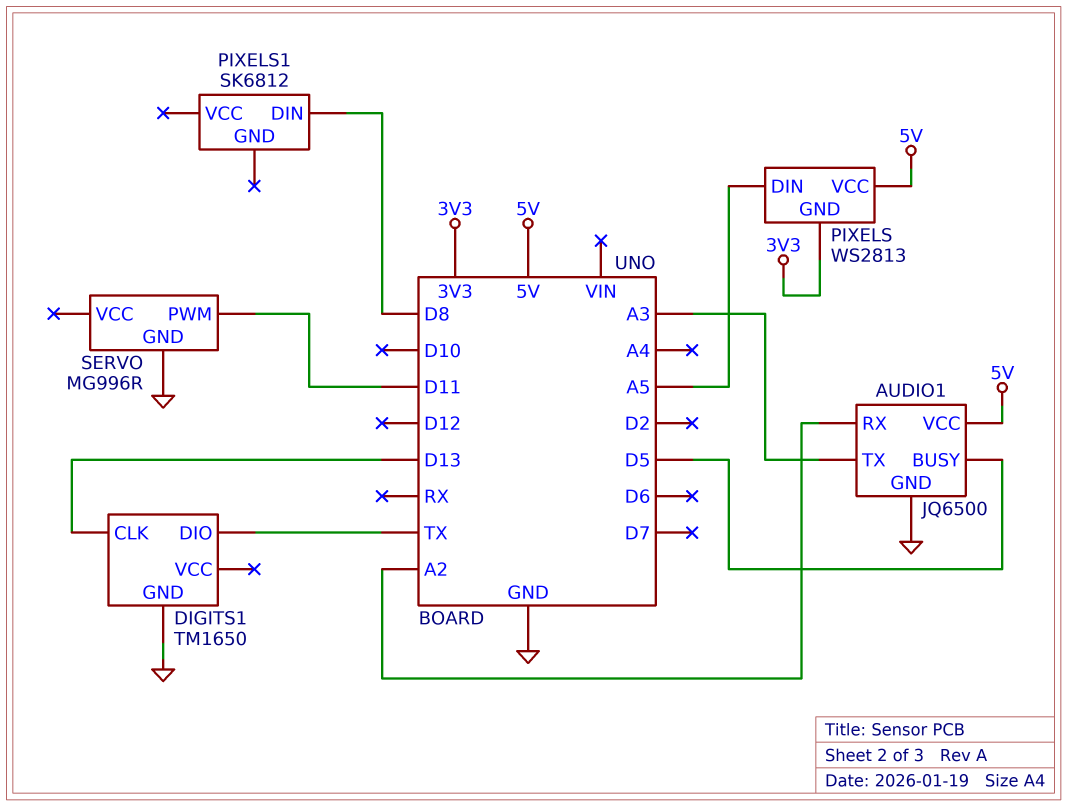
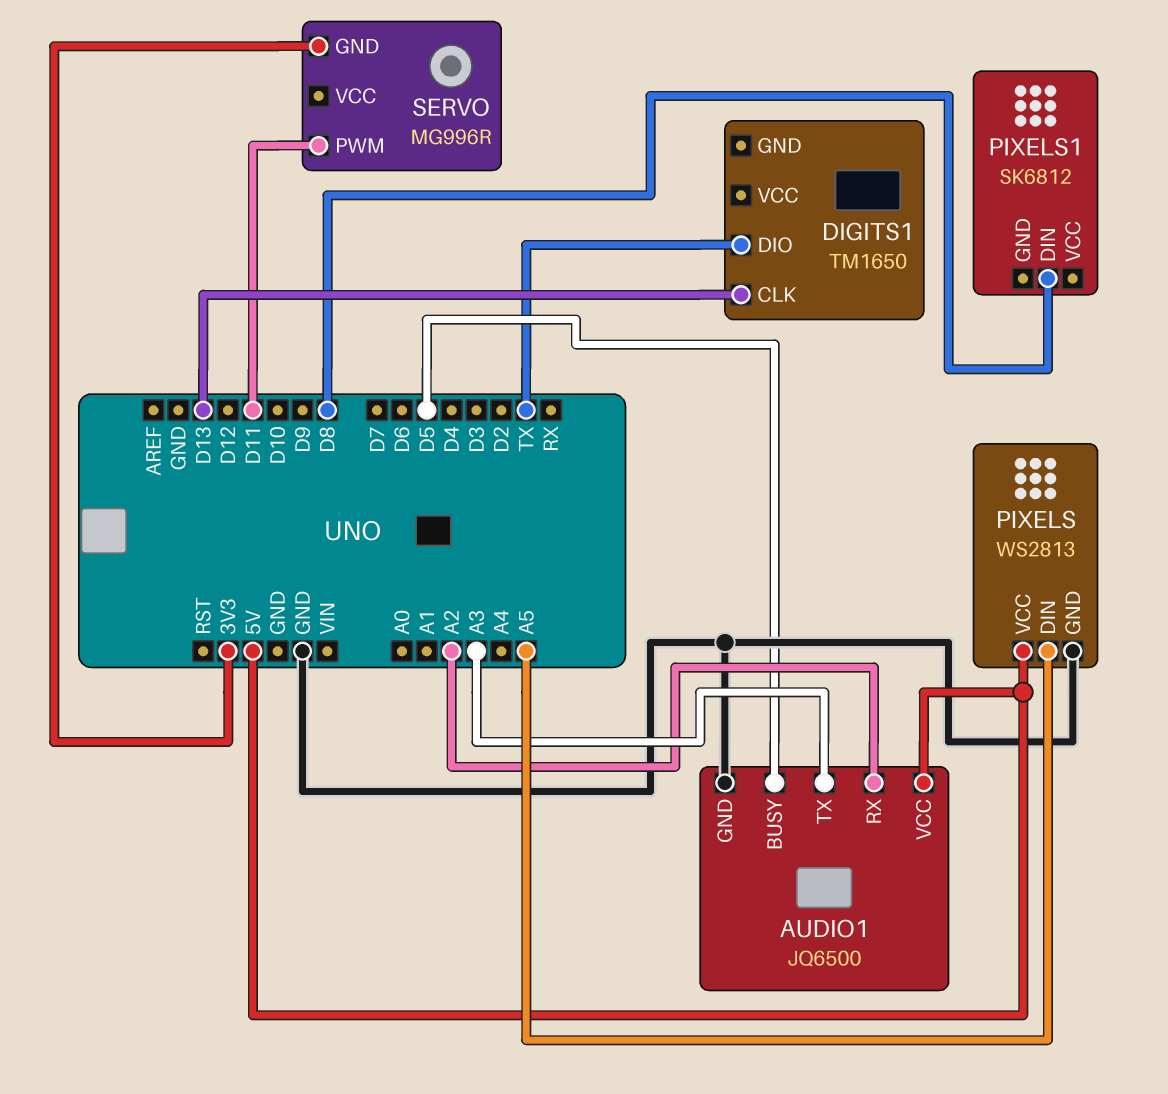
DIGITS1 pin GND: GND -> none
PIXELS pin GND: 3V3 -> GND
SERVO pin GND: GND -> 3V3

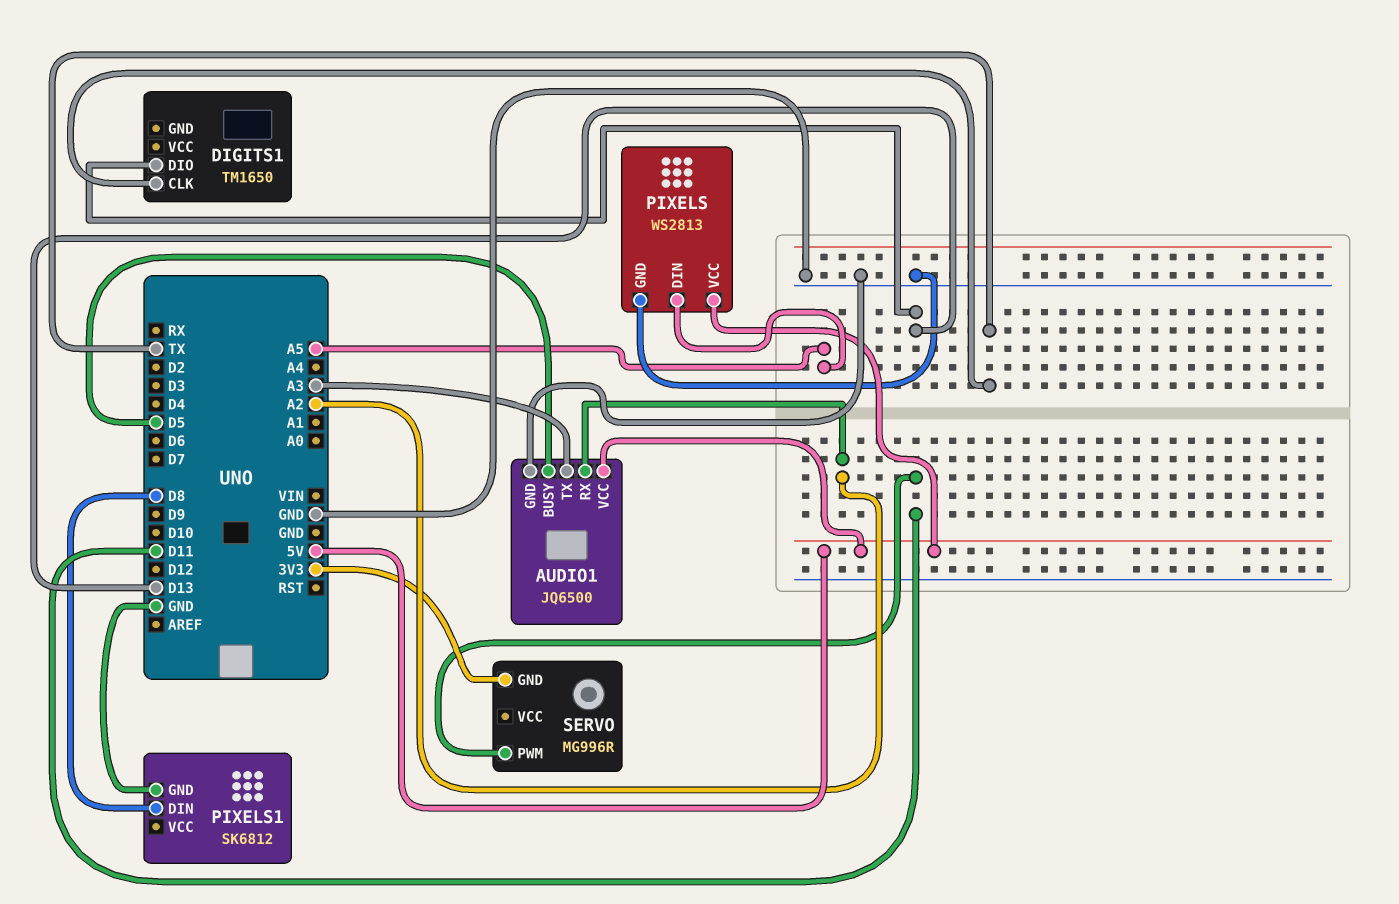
DIGITS1 pin CLK: D13 -> TX
DIGITS1 pin DIO: TX -> D13
PIXELS1 pin GND: none -> GND

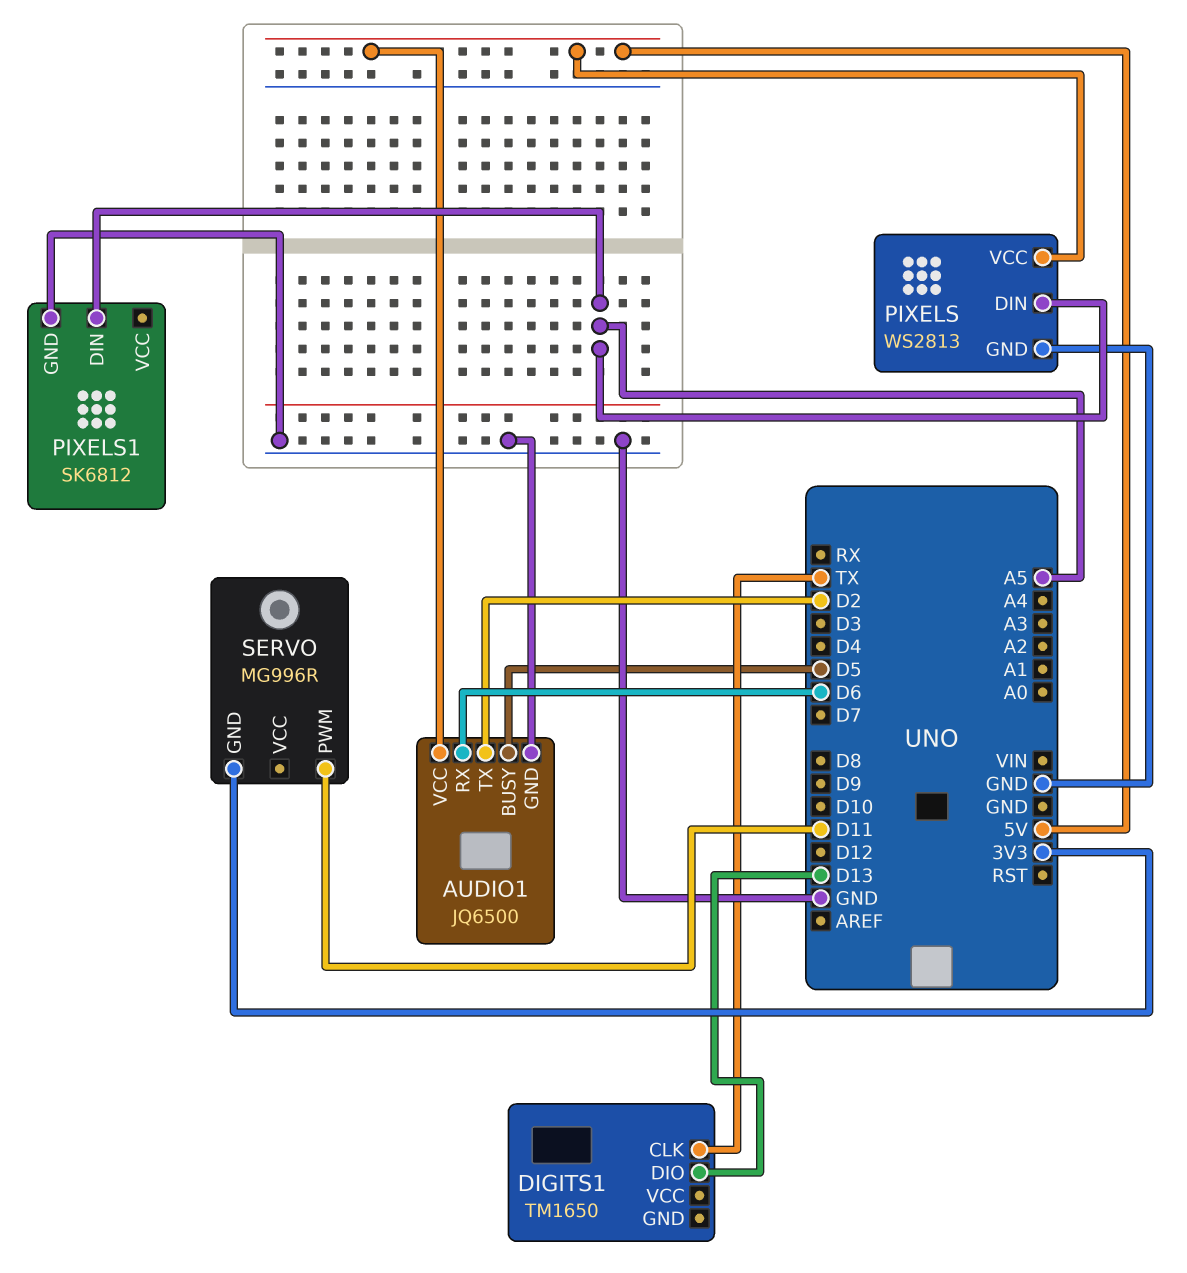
AUDIO1 pin RX: A2 -> D6
AUDIO1 pin TX: A3 -> D2
PIXELS1 pin DIN: D8 -> A5

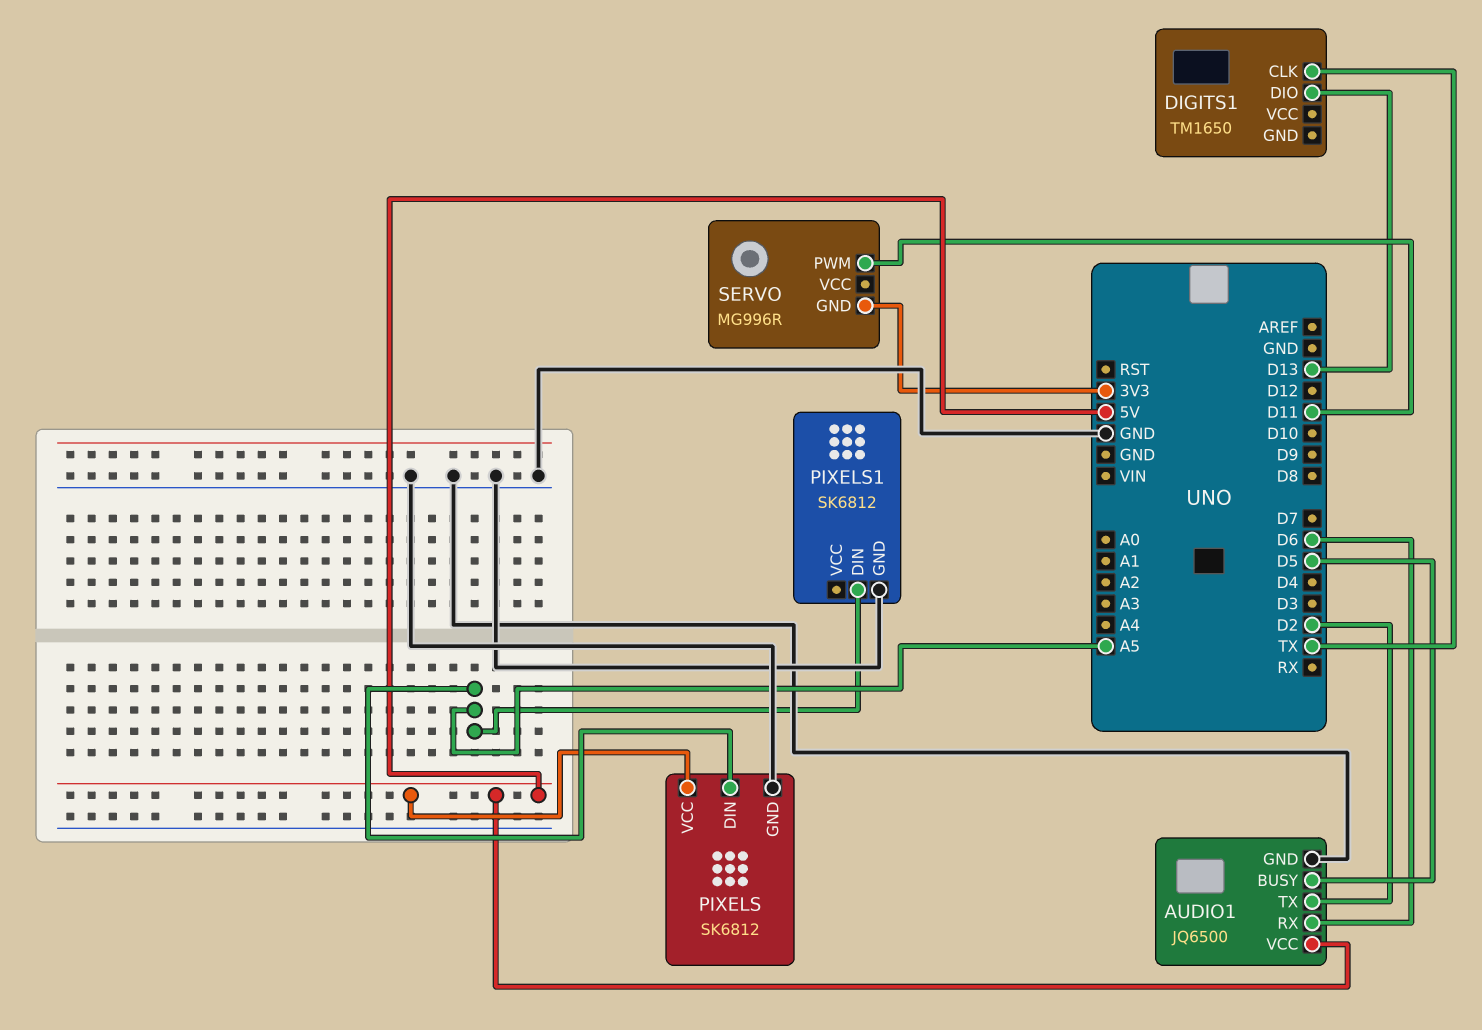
PIXELS: WS2813 -> SK6812

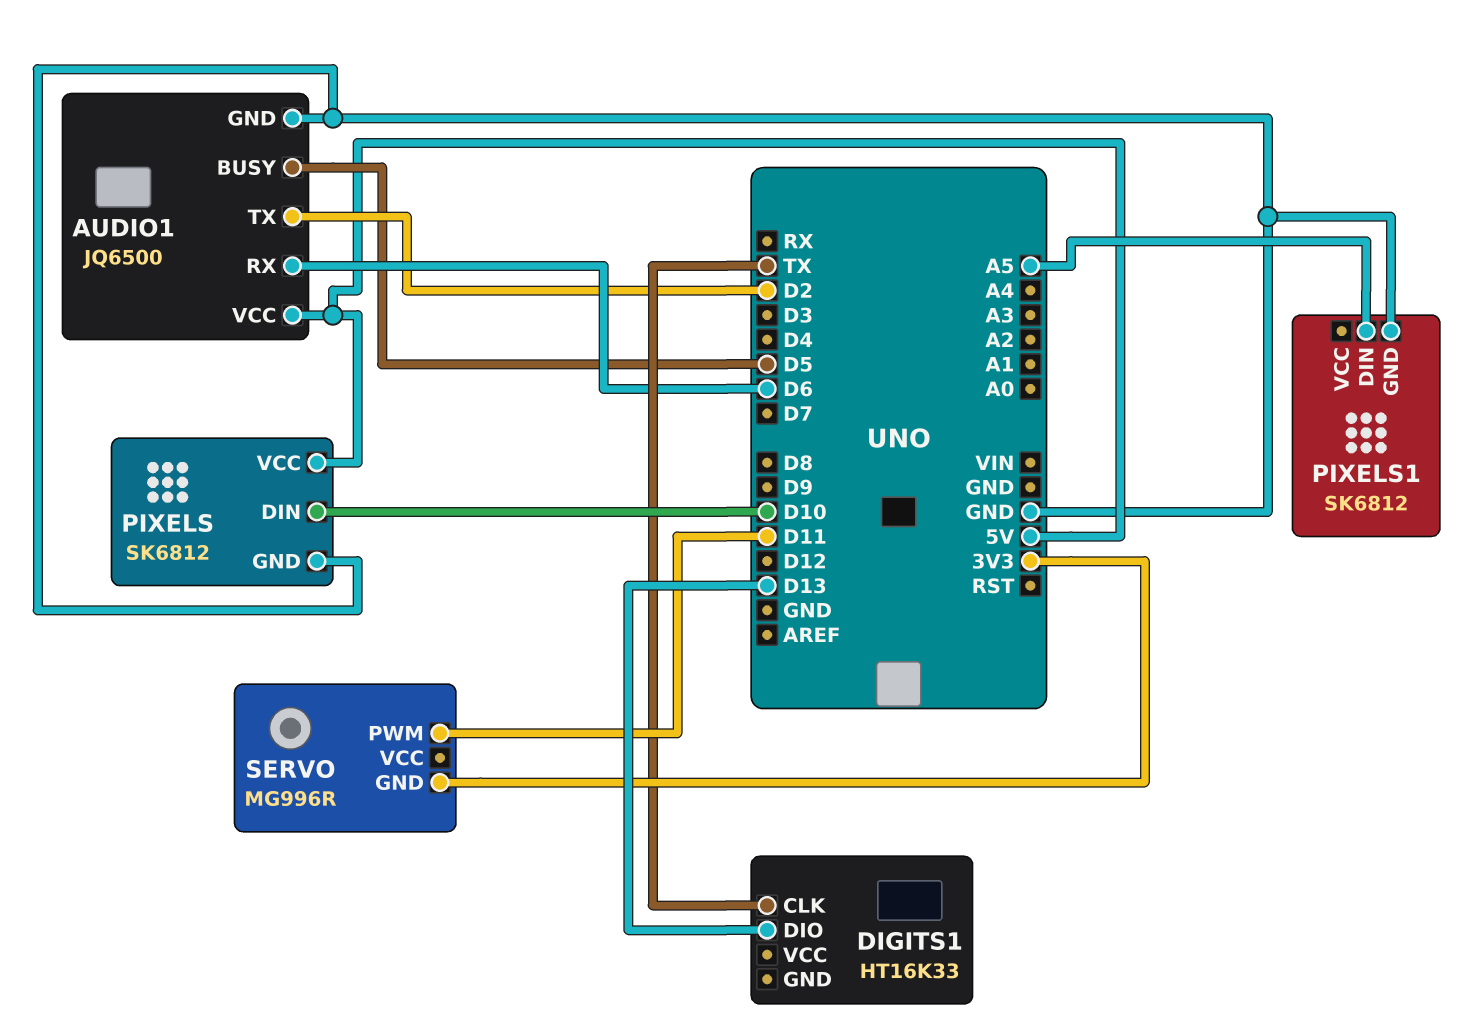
DIGITS1: TM1650 -> HT16K33
PIXELS pin DIN: A5 -> D10

